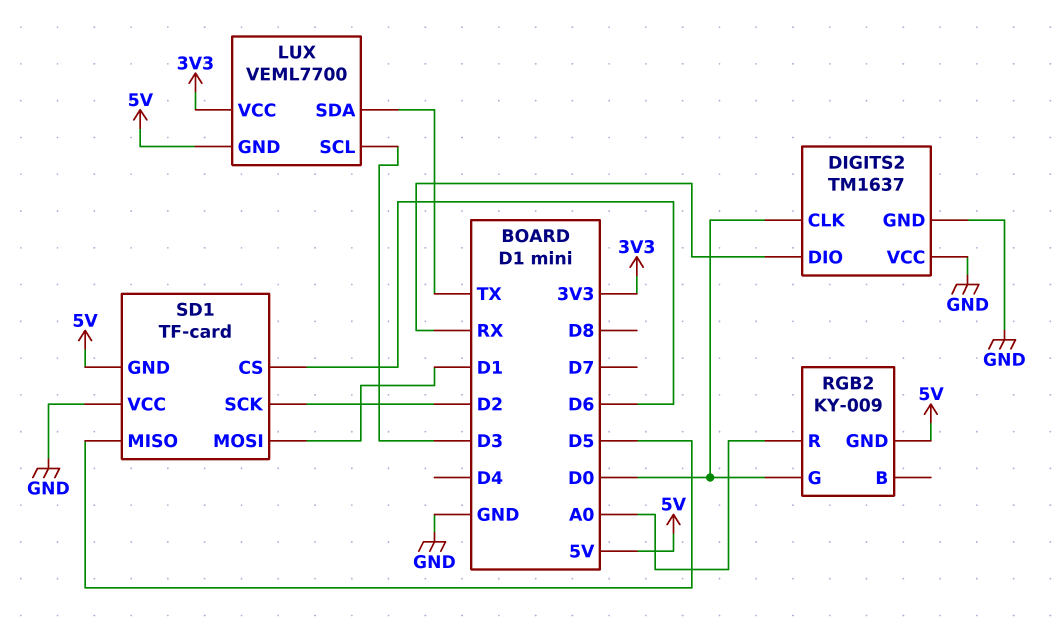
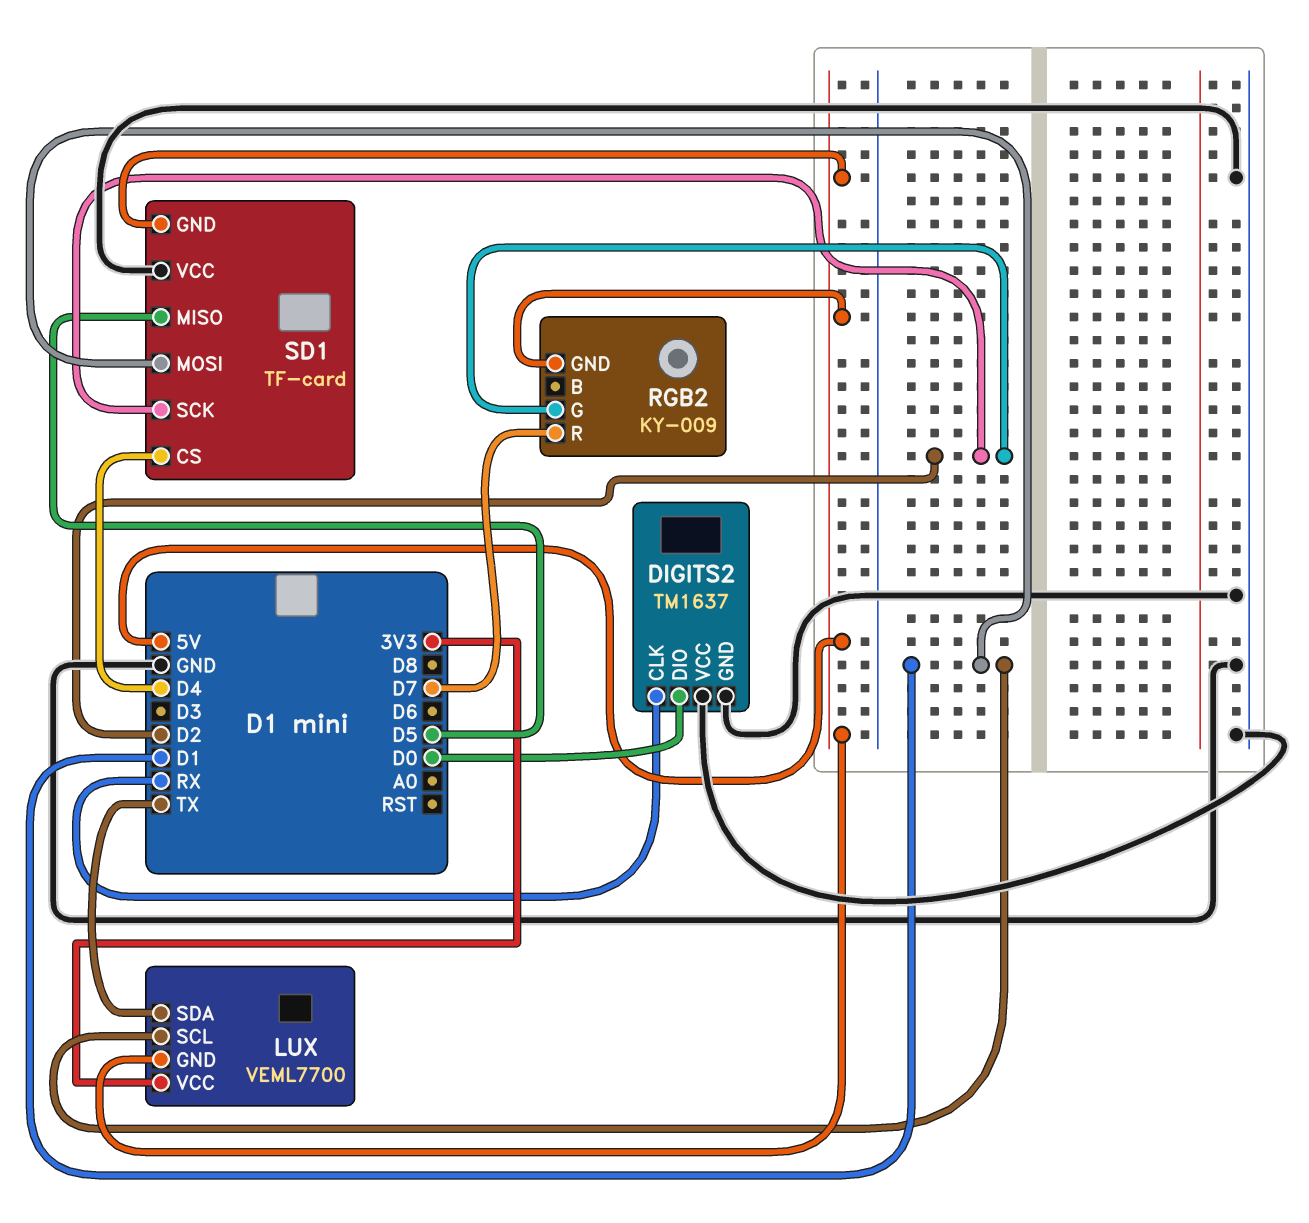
DIGITS2 pin CLK: D0 -> RX
DIGITS2 pin DIO: RX -> D0
LUX pin SCL: D3 -> D1
RGB2 pin G: D0 -> D2
RGB2 pin R: A0 -> D7
SD1 pin CS: D6 -> D4

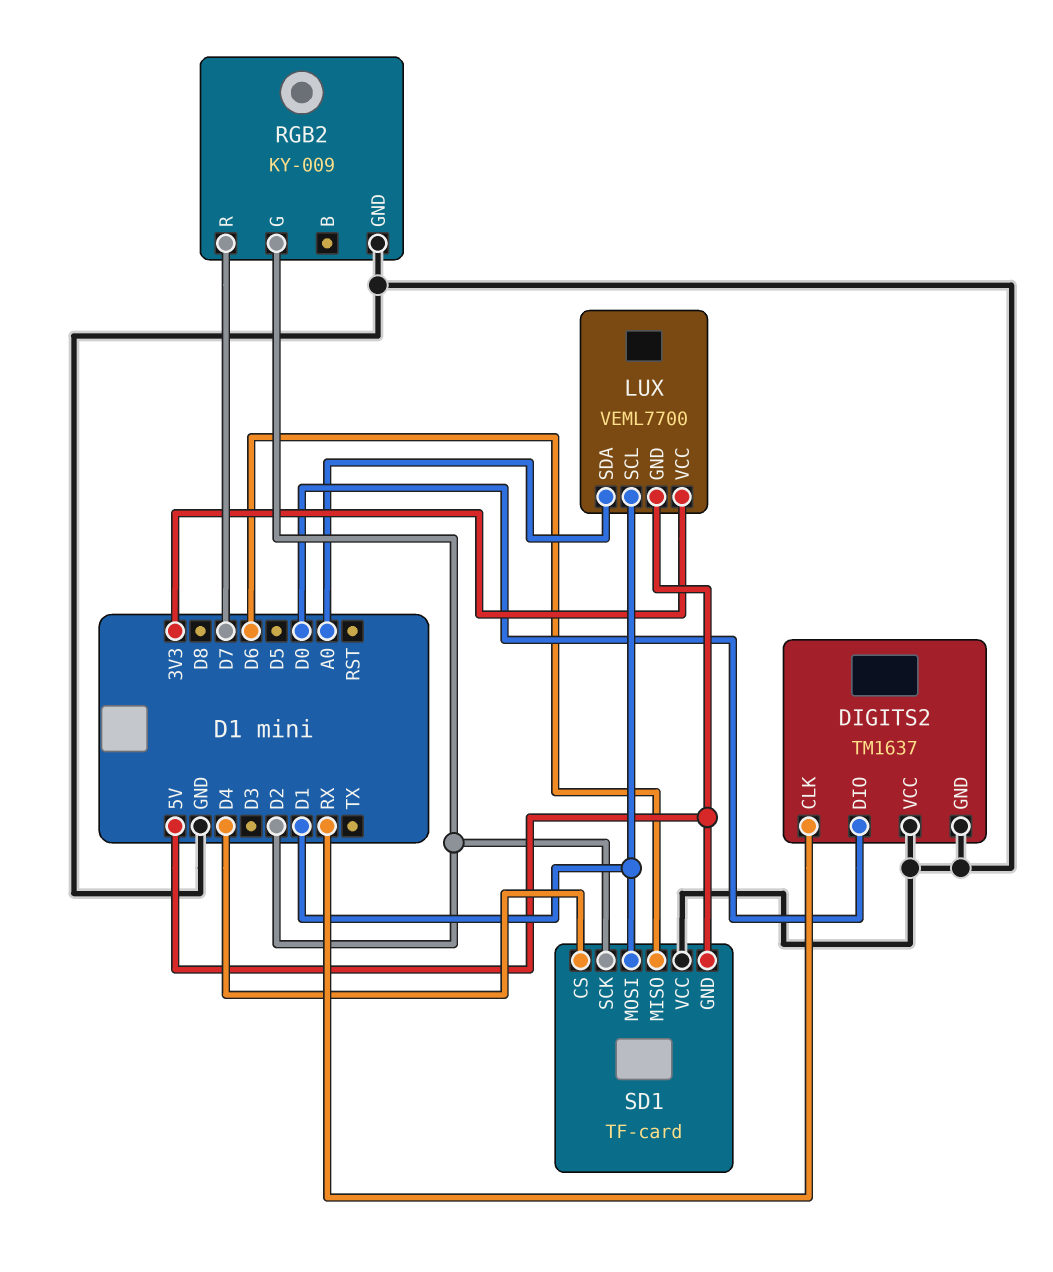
LUX pin SDA: TX -> A0
RGB2 pin GND: 5V -> GND
SD1 pin MISO: D5 -> D6

